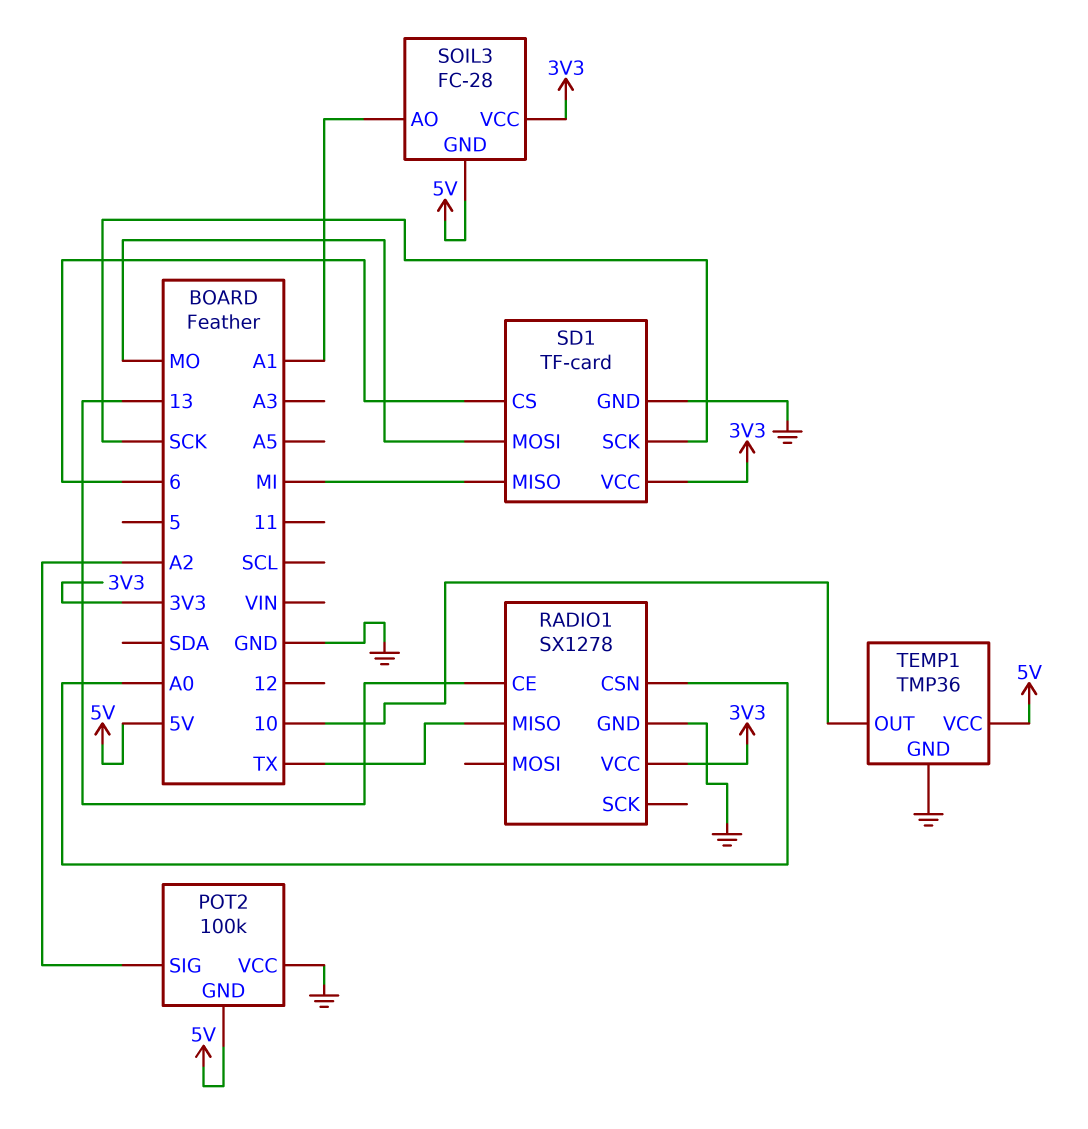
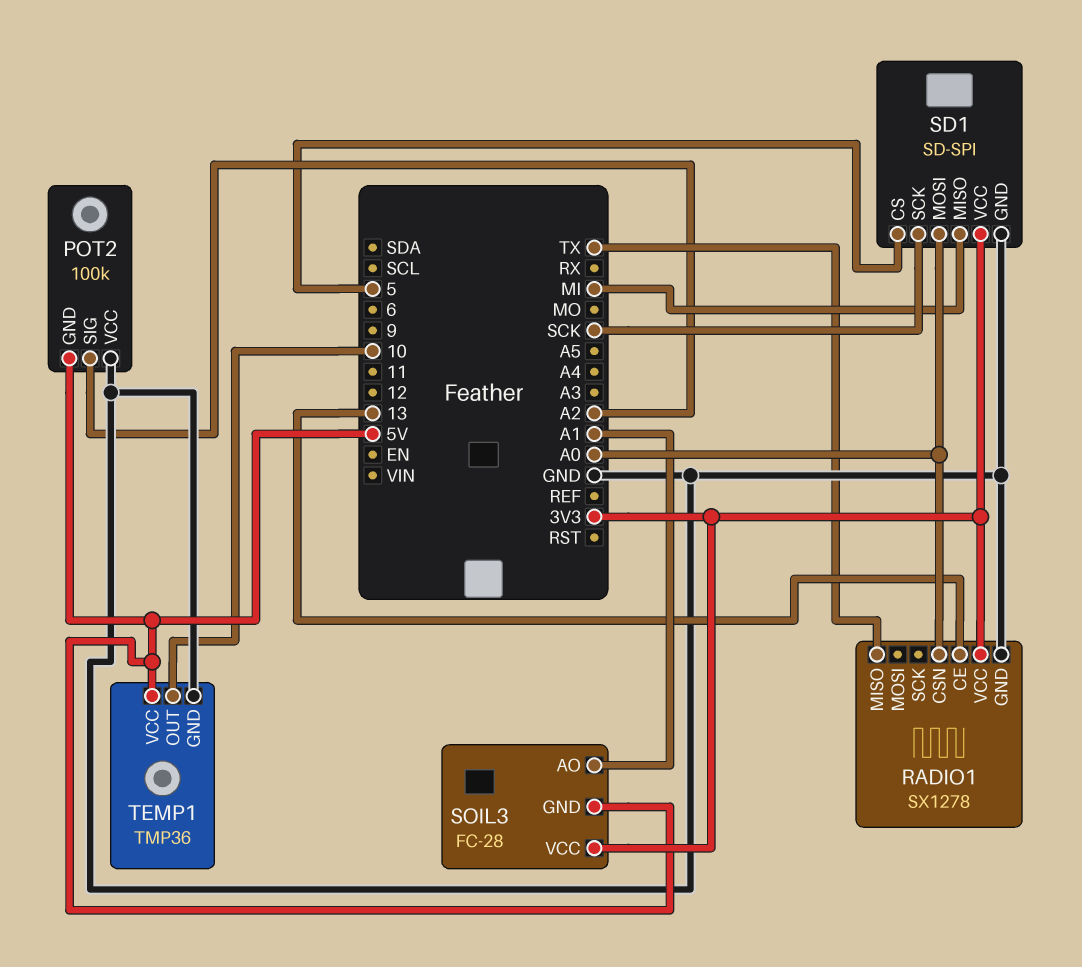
SD1: TF-card -> SD-SPI
SD1 pin CS: 6 -> 5
SD1 pin MOSI: MO -> A0

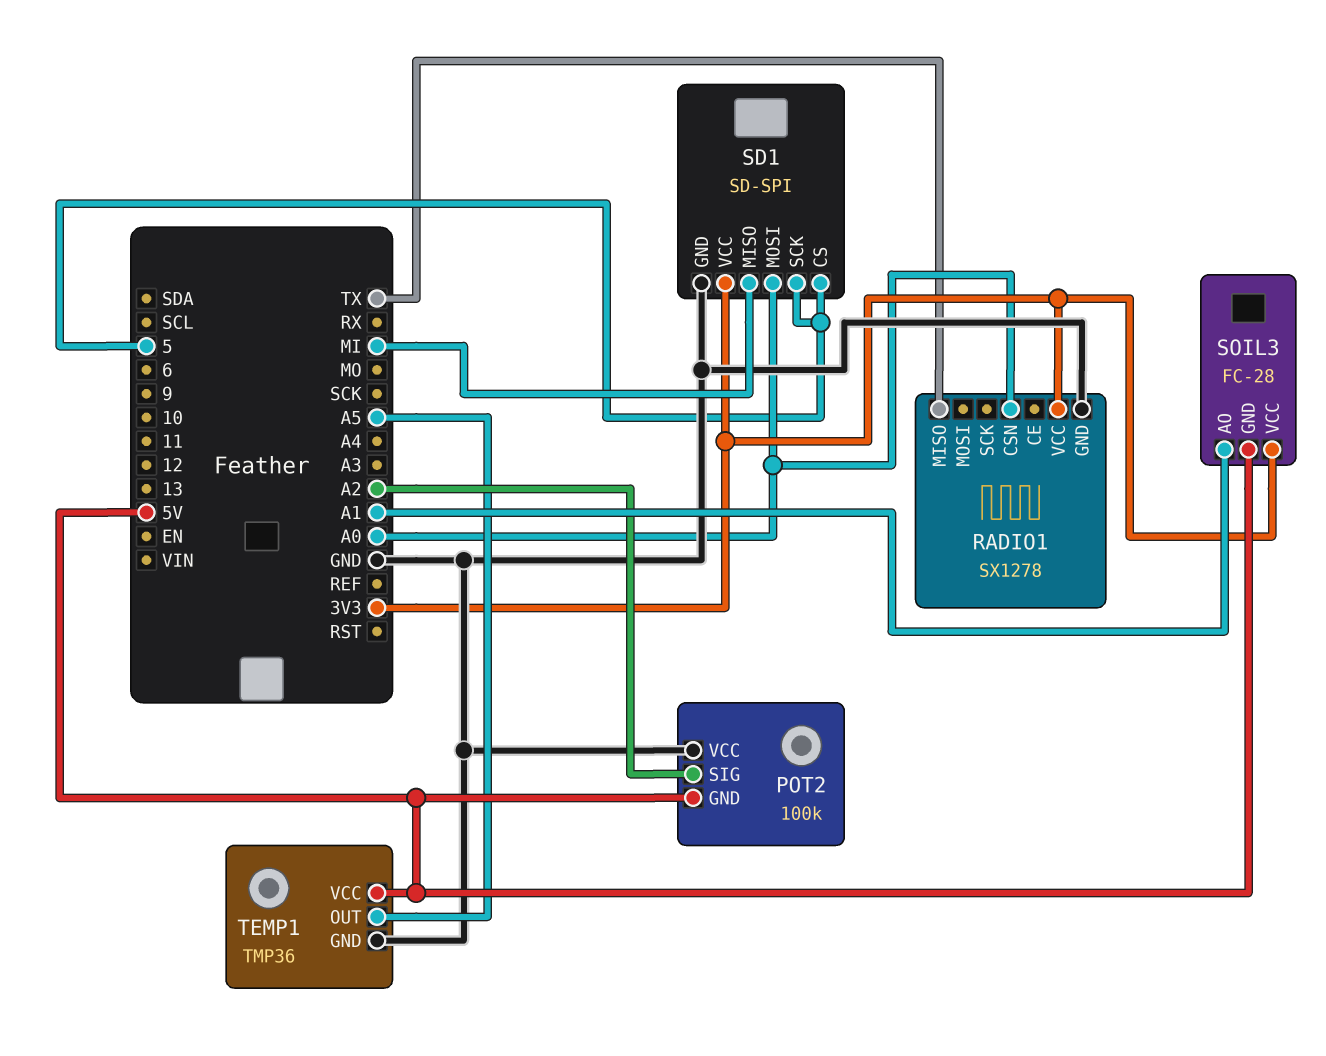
RADIO1 pin CE: 13 -> none
SD1 pin SCK: SCK -> 5
TEMP1 pin OUT: 10 -> A5

